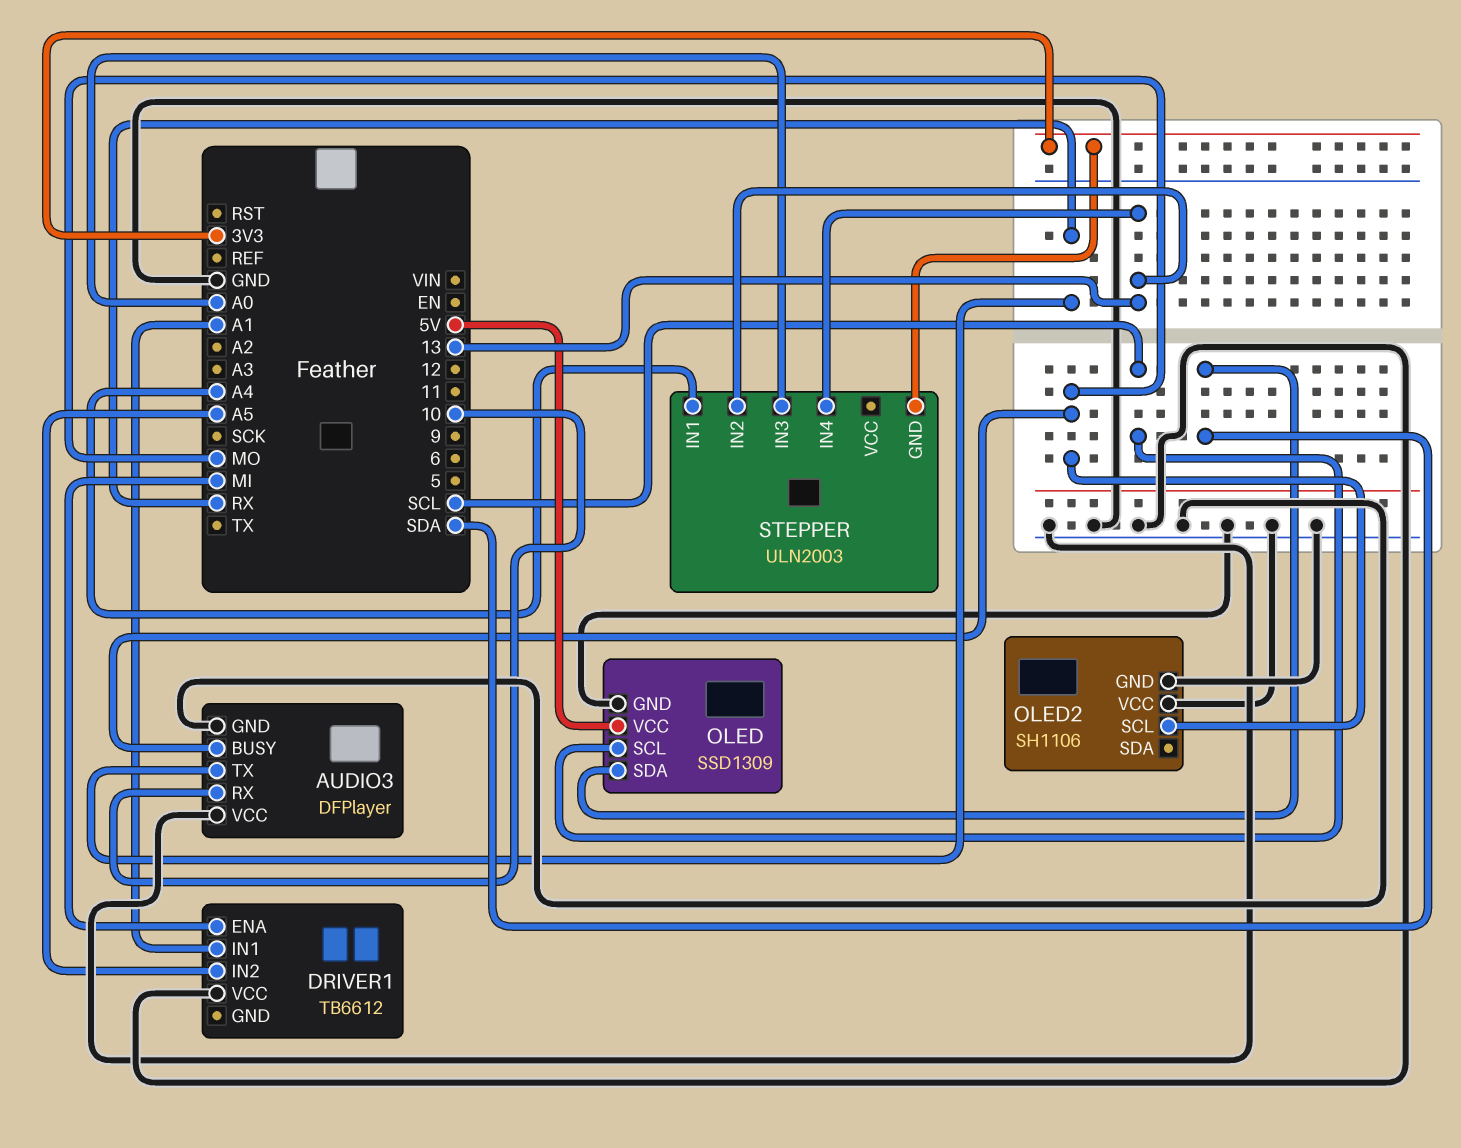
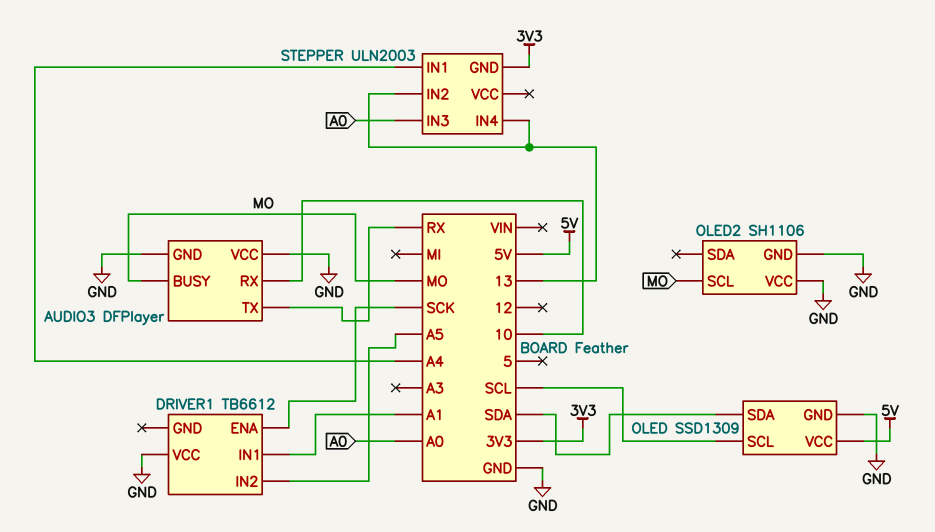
DRIVER1 pin ENA: MI -> SCK

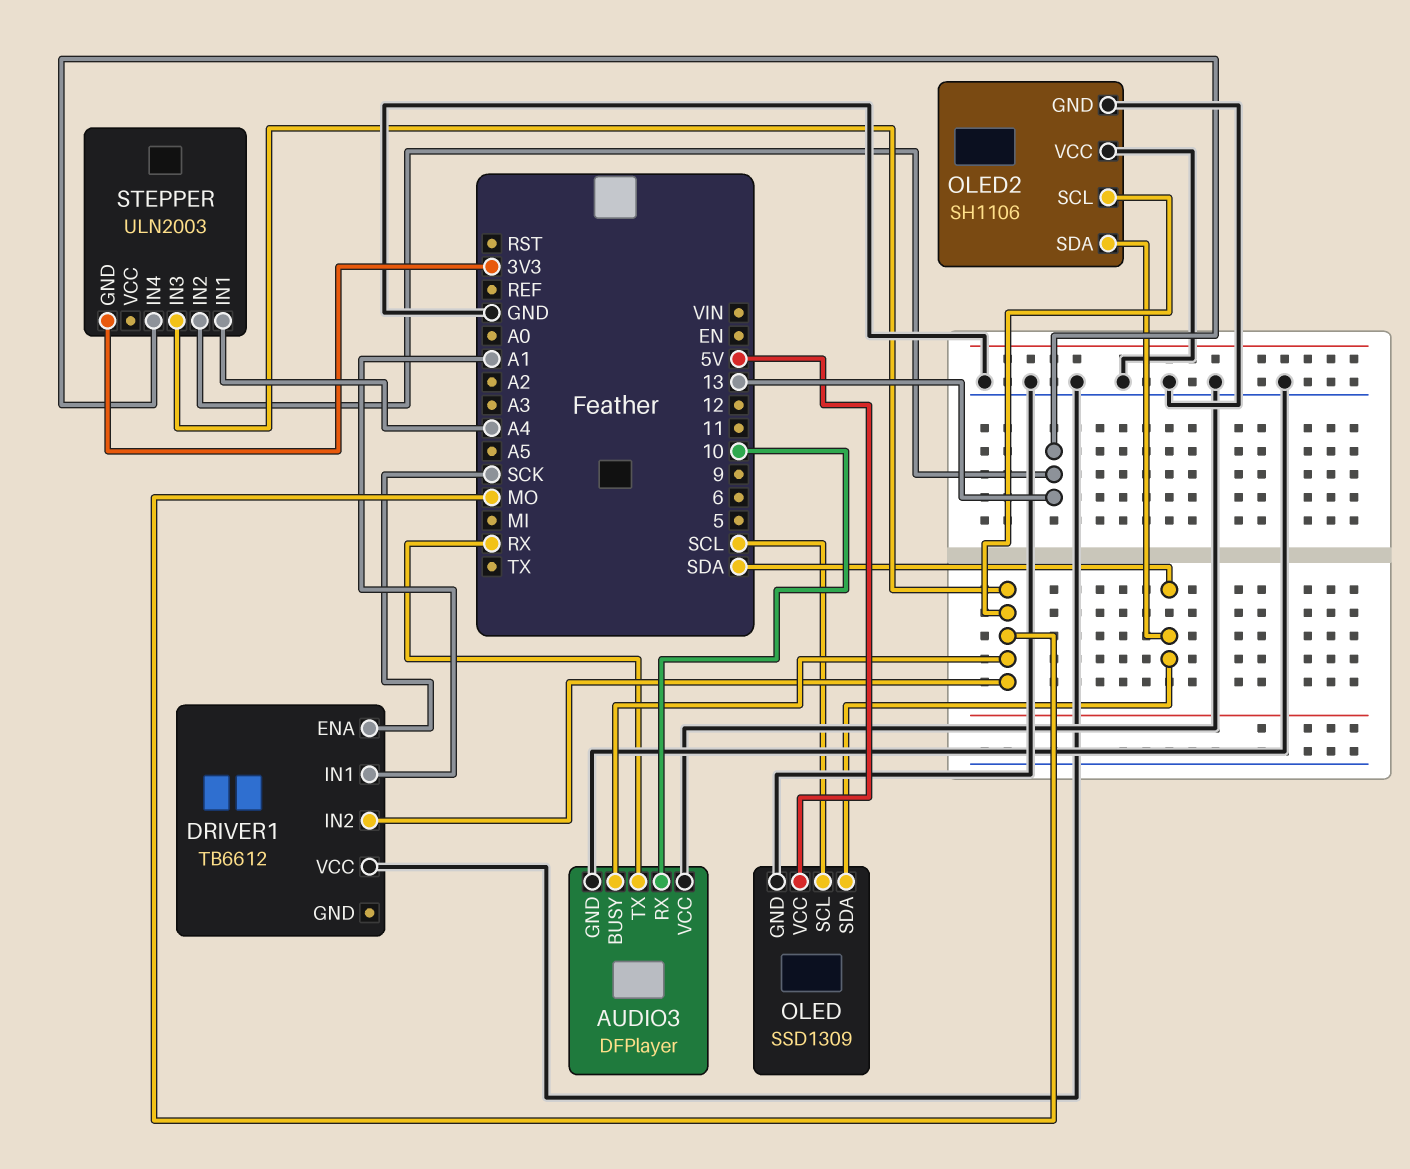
DRIVER1 pin IN2: A5 -> MO
OLED2 pin SDA: none -> SDA
STEPPER pin IN3: A0 -> MO

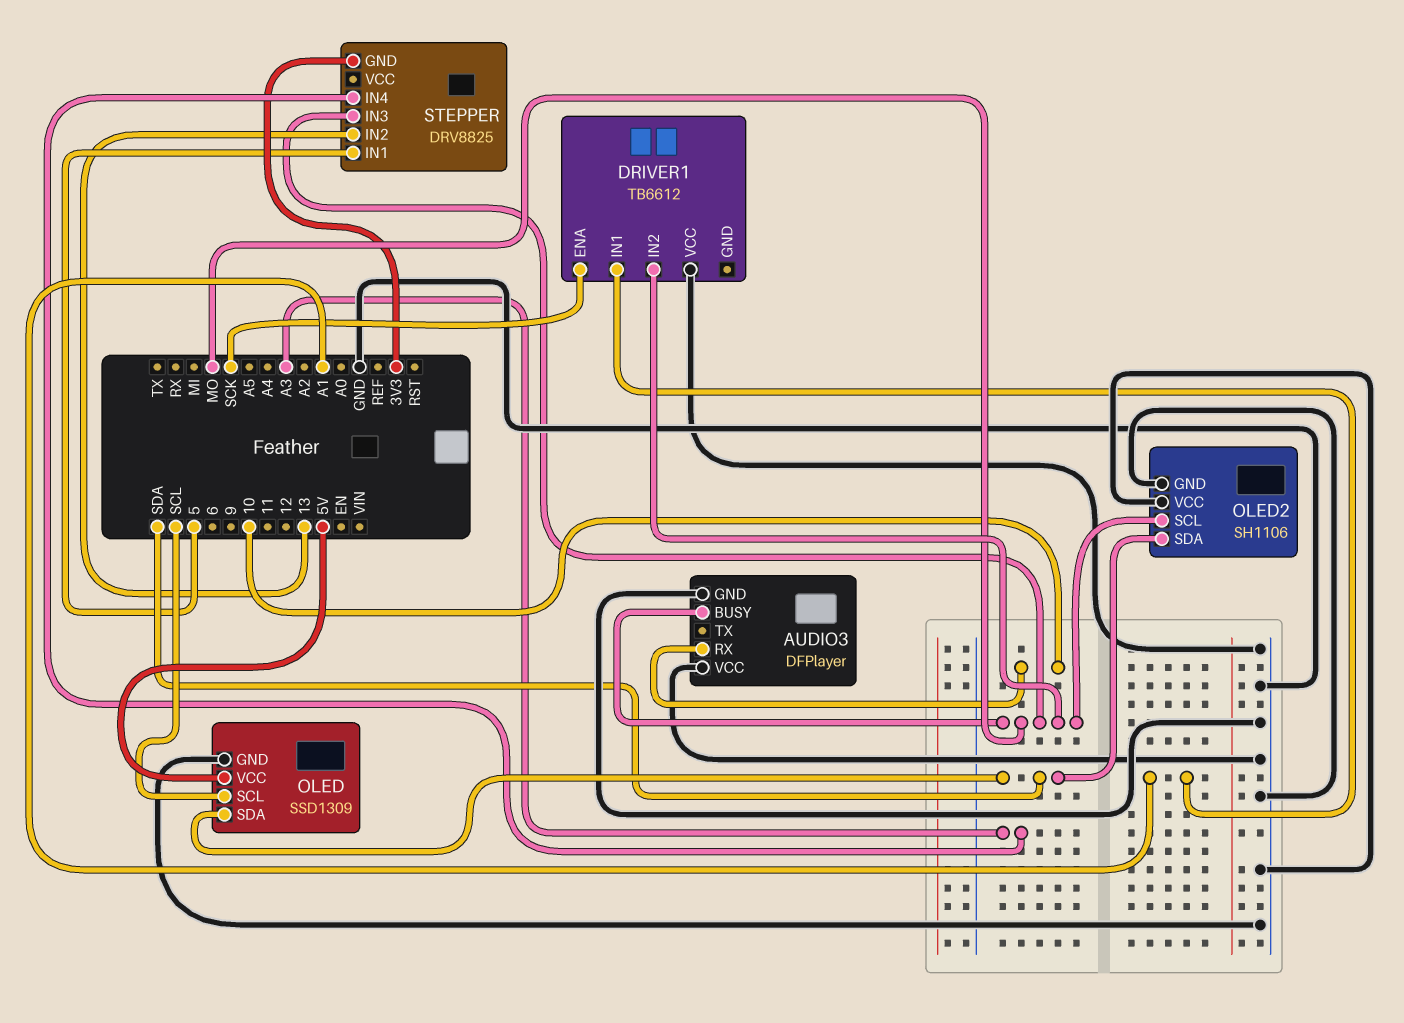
AUDIO3 pin TX: RX -> none
STEPPER: ULN2003 -> DRV8825
STEPPER pin IN1: A4 -> 5
STEPPER pin IN4: 13 -> A3

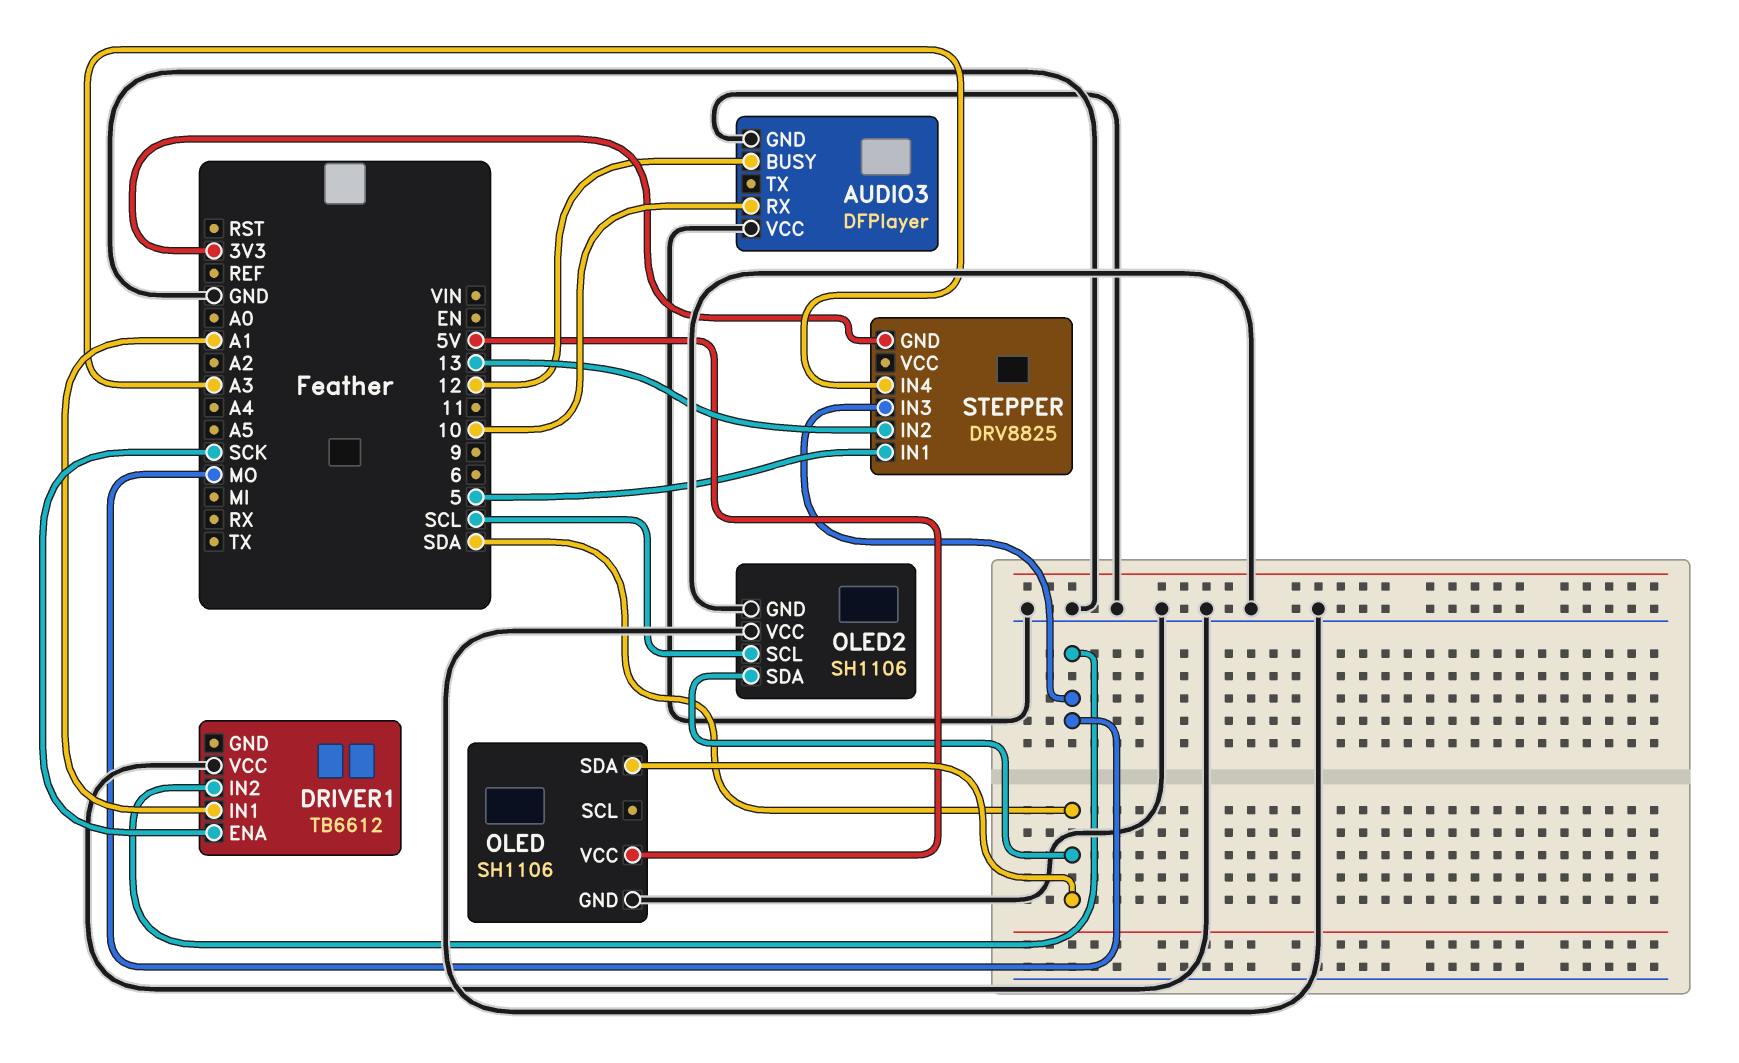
AUDIO3 pin BUSY: MO -> 12
OLED: SSD1309 -> SH1106
OLED pin SCL: SCL -> none
OLED2 pin SCL: MO -> SCL

